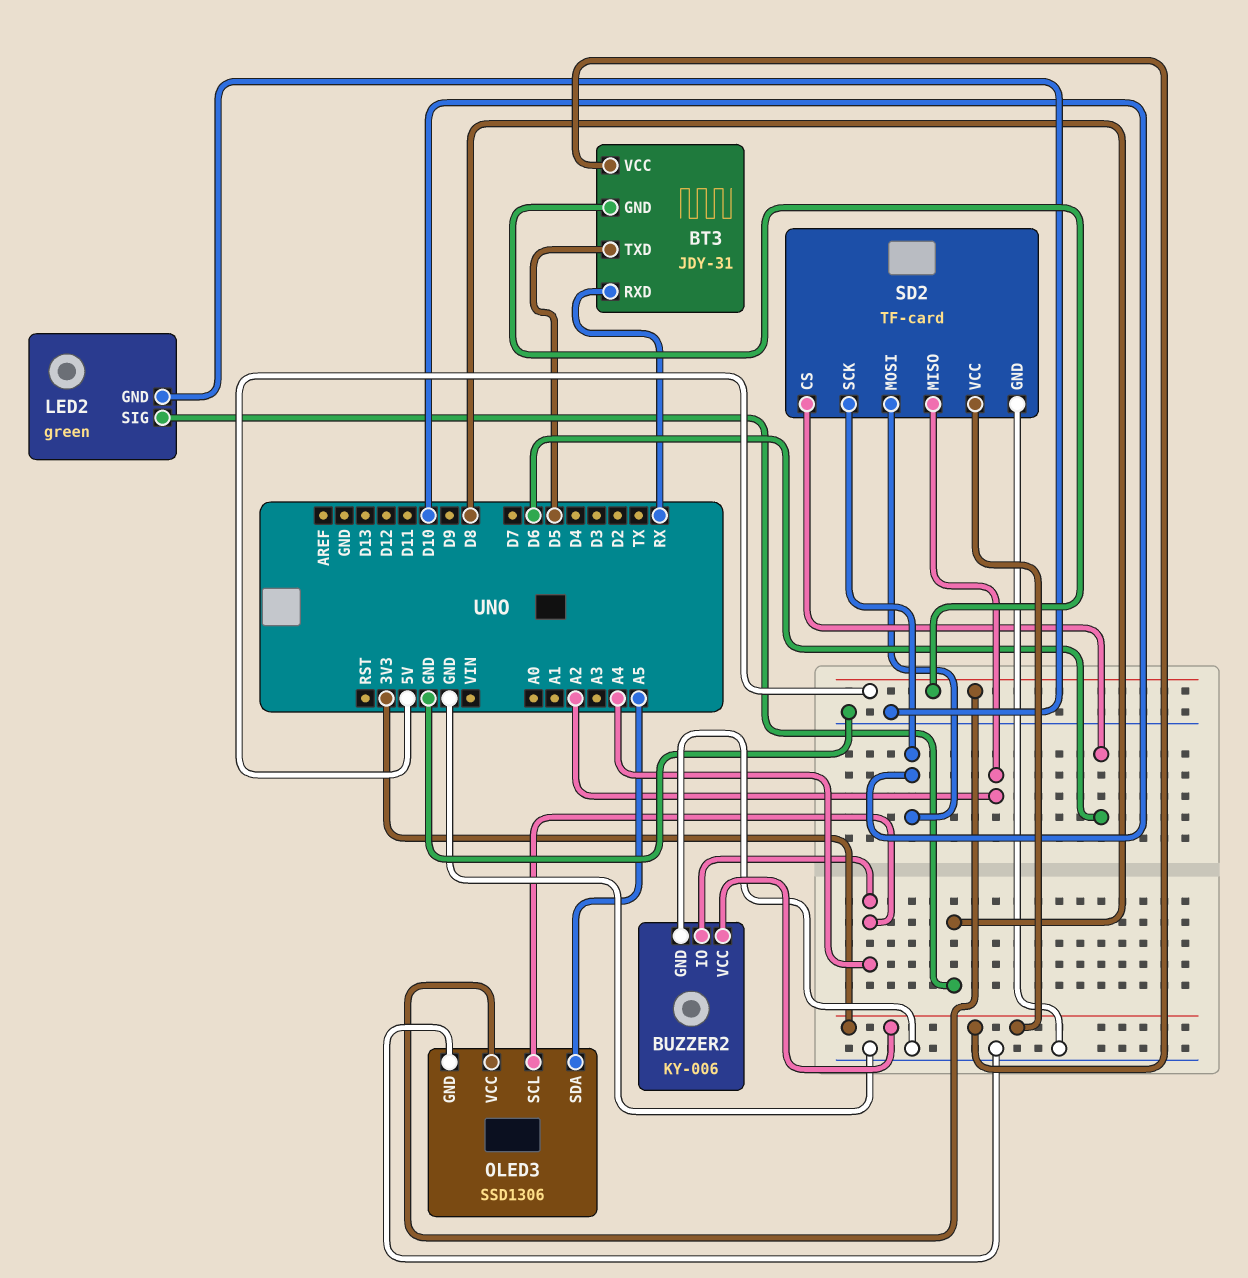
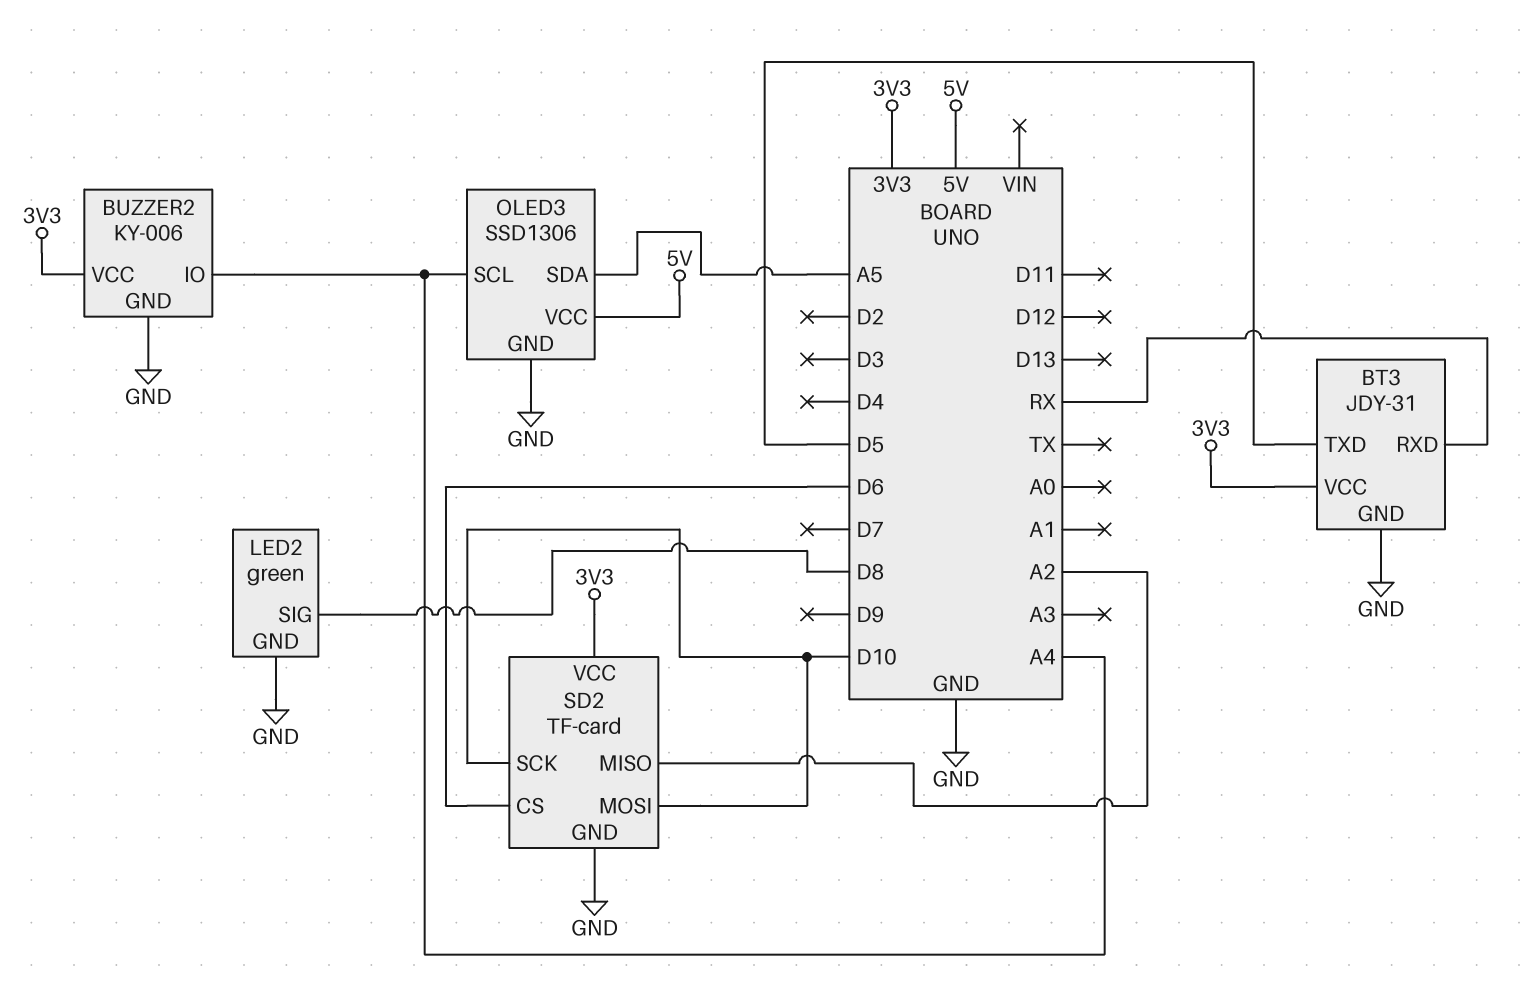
BT3 pin GND: 5V -> GND

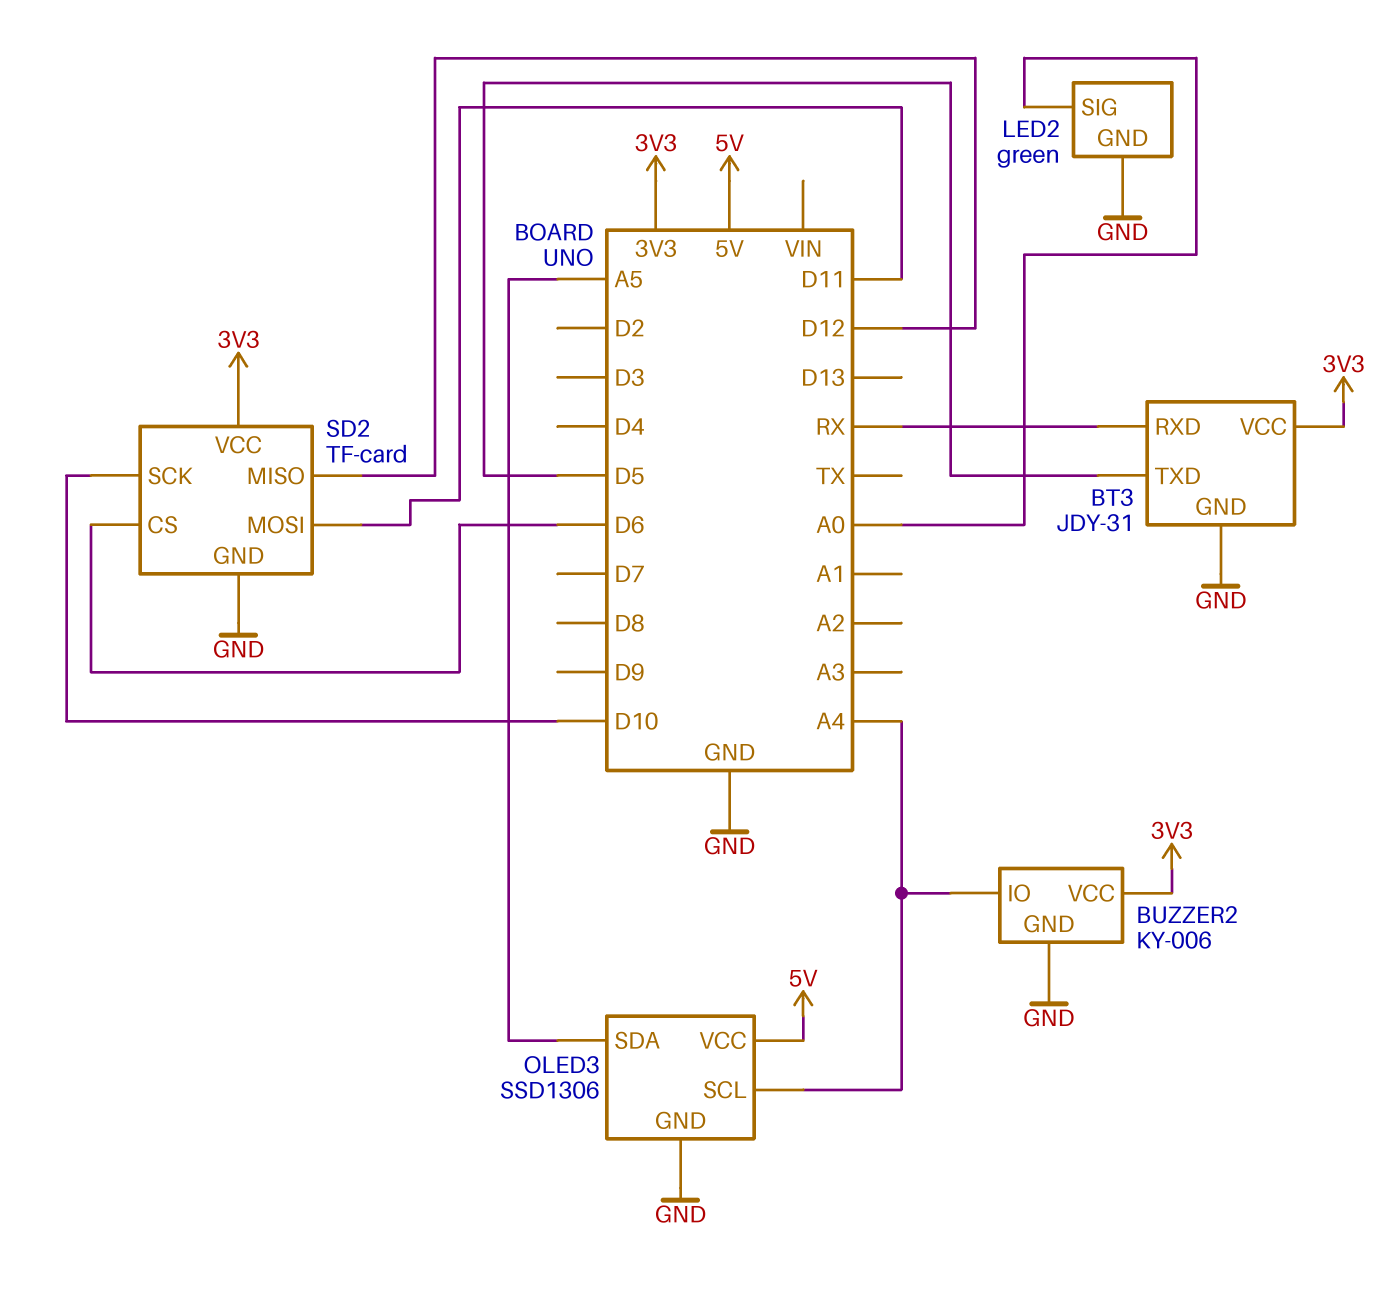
LED2 pin SIG: D8 -> A0
SD2 pin MISO: A2 -> D12
SD2 pin MOSI: D10 -> D11

